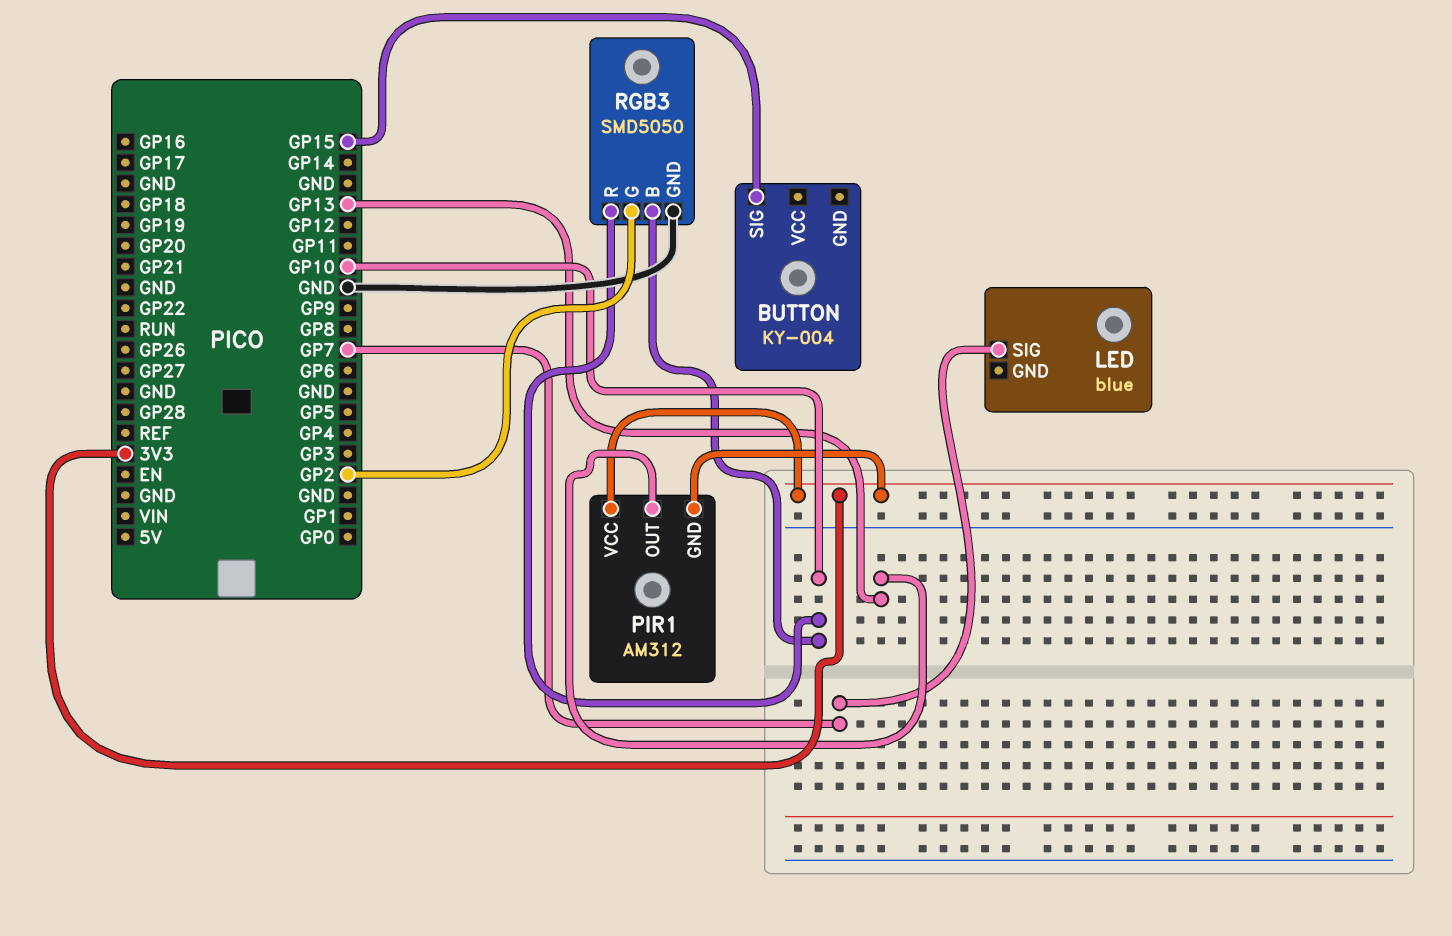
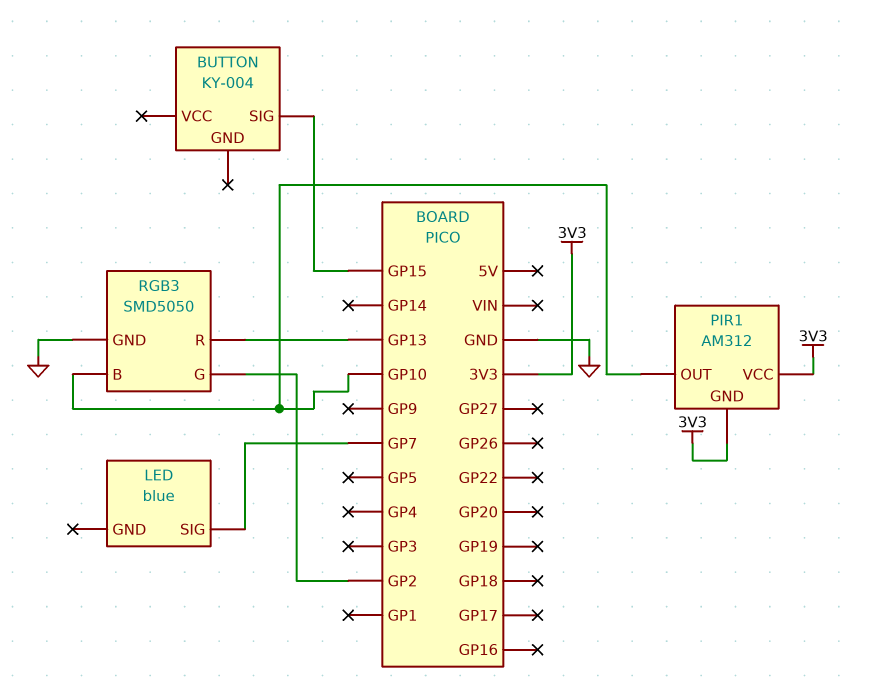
PIR1 pin OUT: GP13 -> GP10
RGB3 pin R: GP10 -> GP13

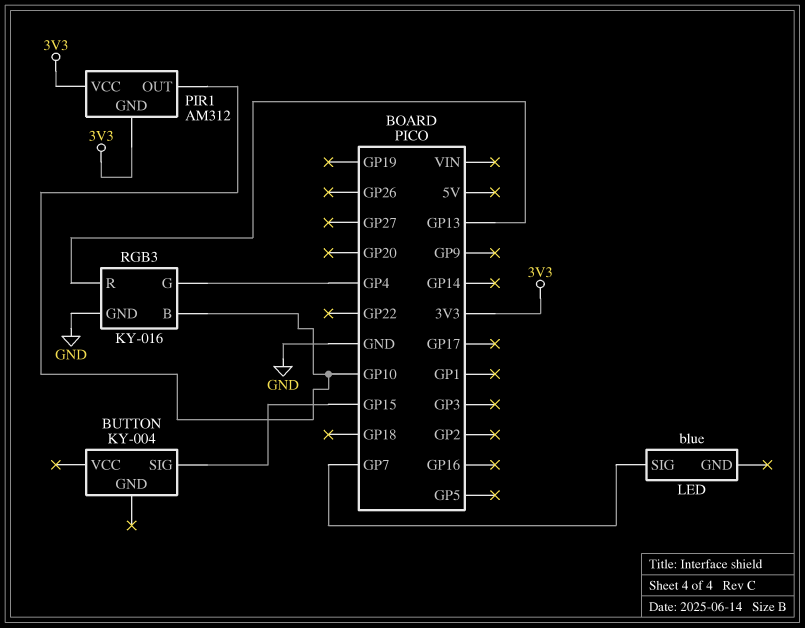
RGB3: SMD5050 -> KY-016
RGB3 pin G: GP2 -> GP4

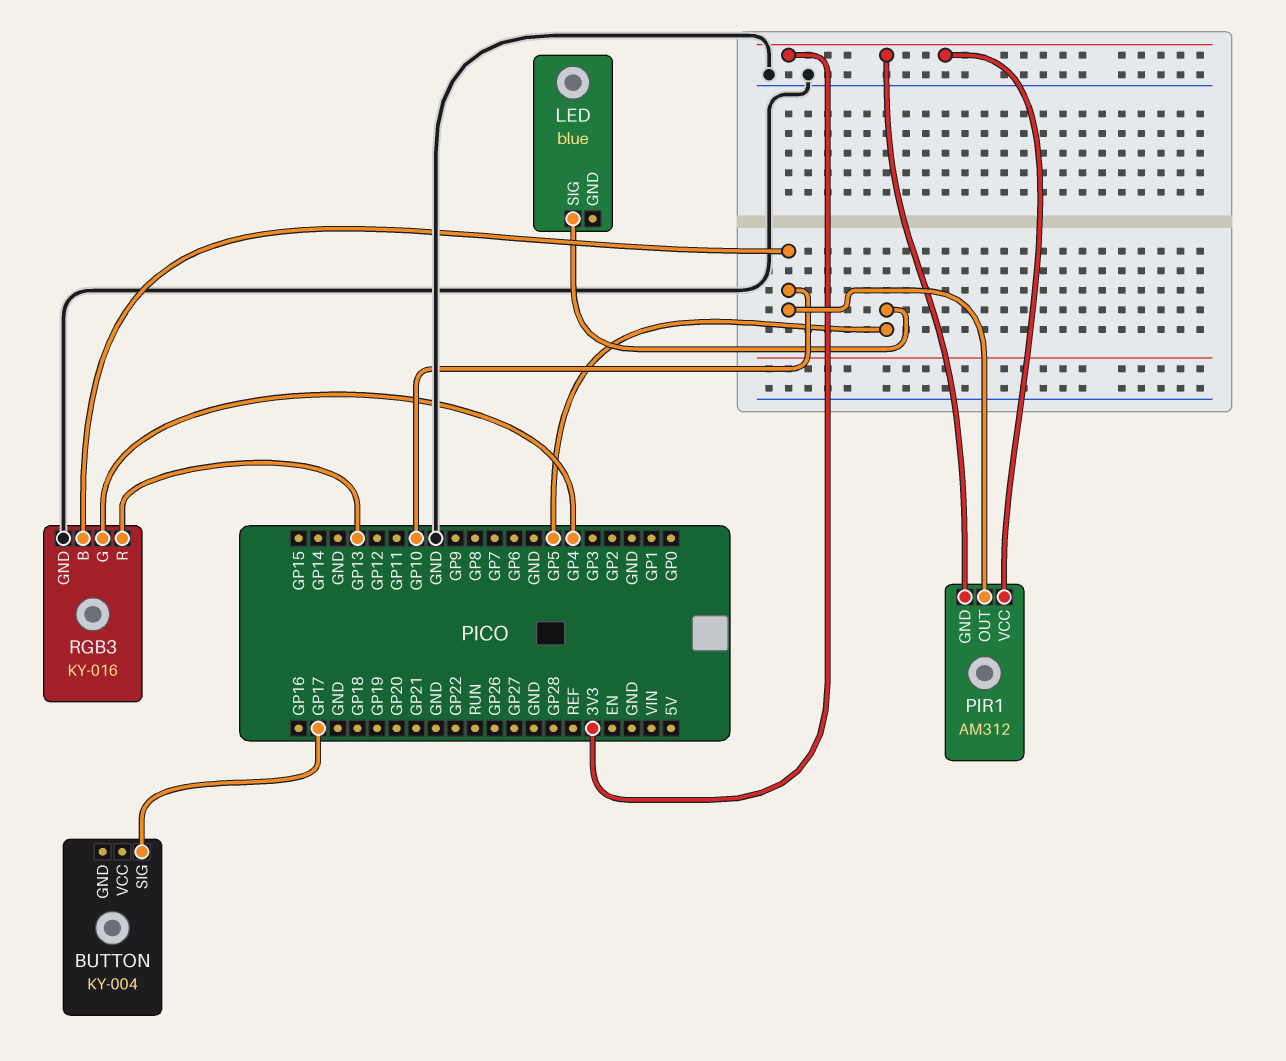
BUTTON pin SIG: GP15 -> GP17
LED pin SIG: GP7 -> GP5

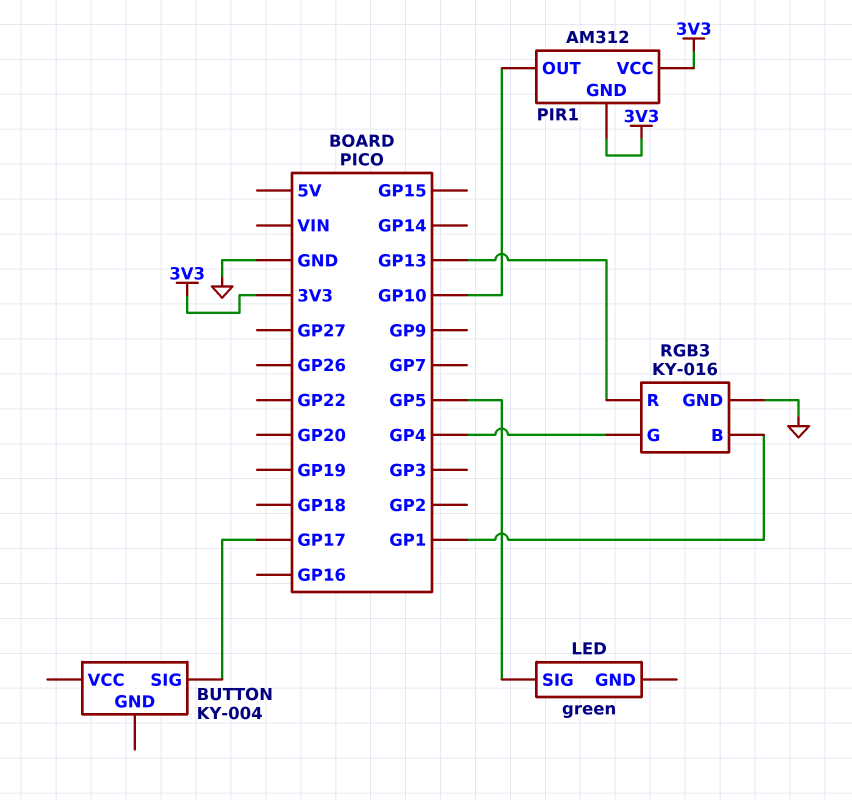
LED: blue -> green
RGB3 pin B: GP10 -> GP1

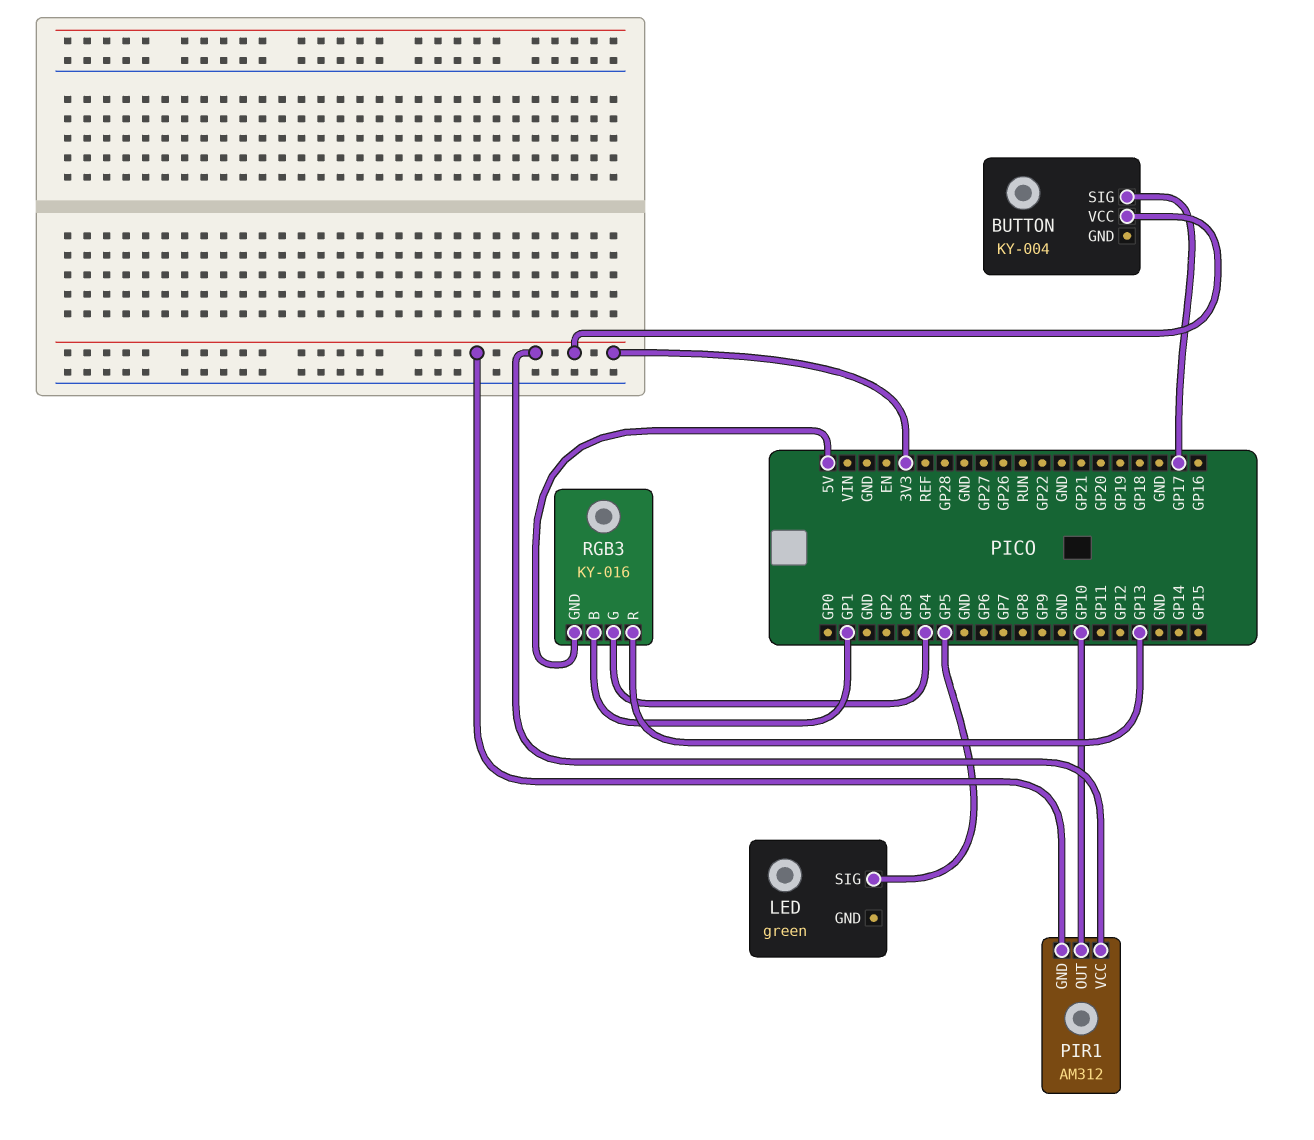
BUTTON pin VCC: none -> 3V3
RGB3 pin GND: GND -> 5V

